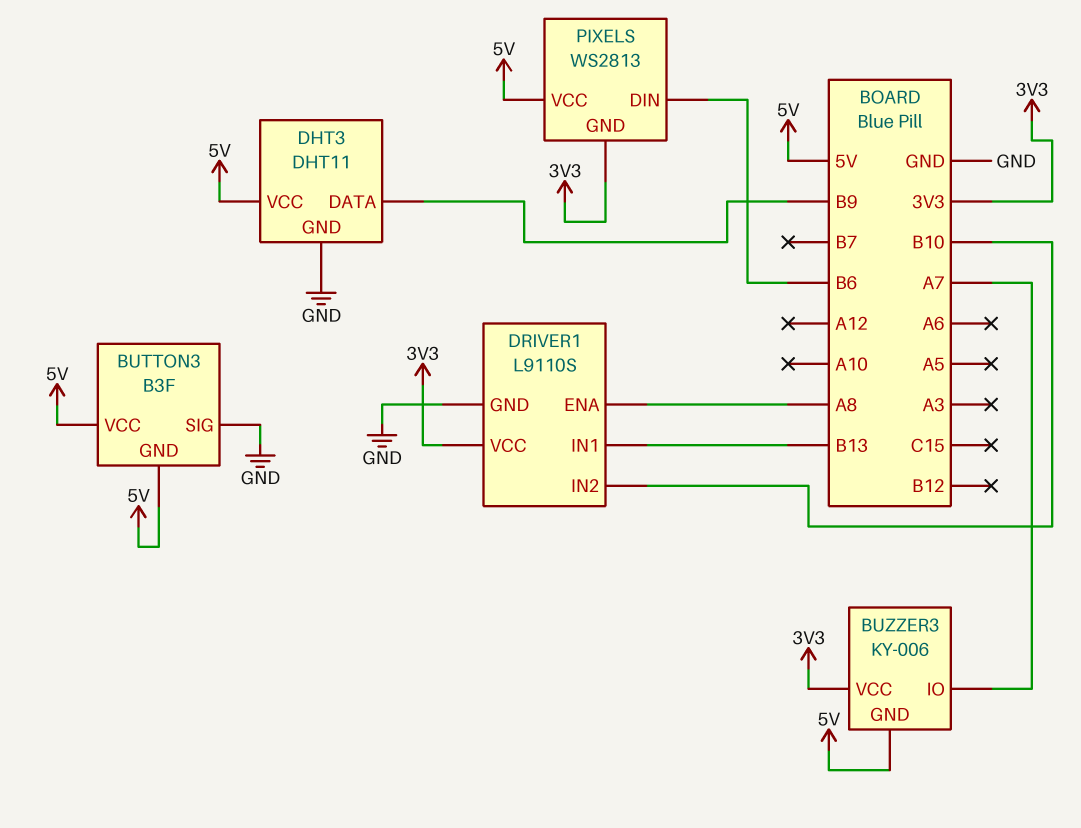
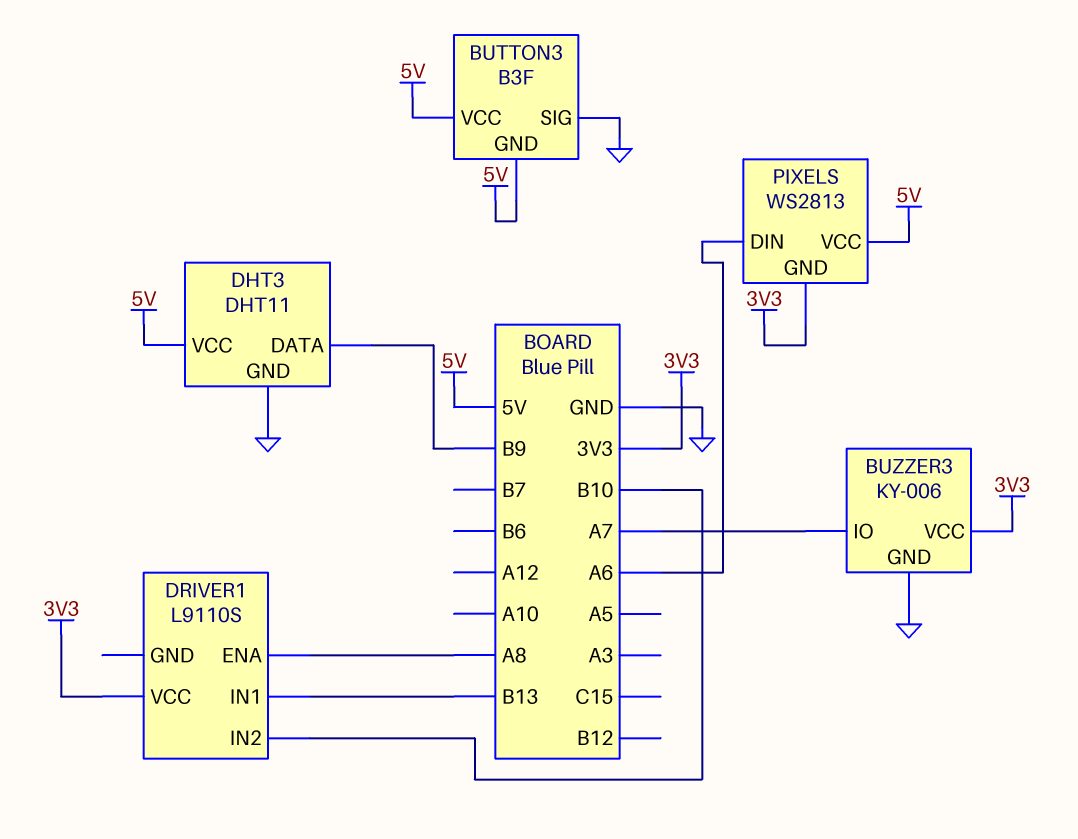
BUZZER3 pin GND: 5V -> GND
DRIVER1 pin GND: GND -> none
PIXELS pin DIN: B6 -> A6

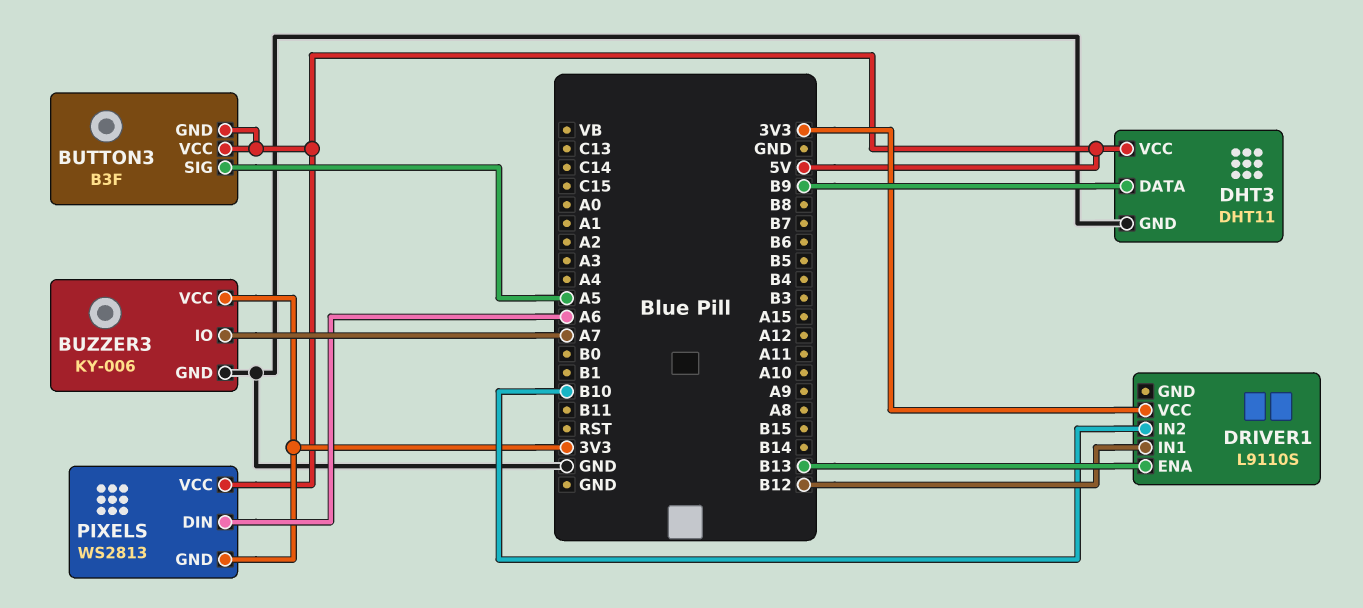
BUTTON3 pin SIG: GND -> A5
DRIVER1 pin ENA: A8 -> B13
DRIVER1 pin IN1: B13 -> B12

